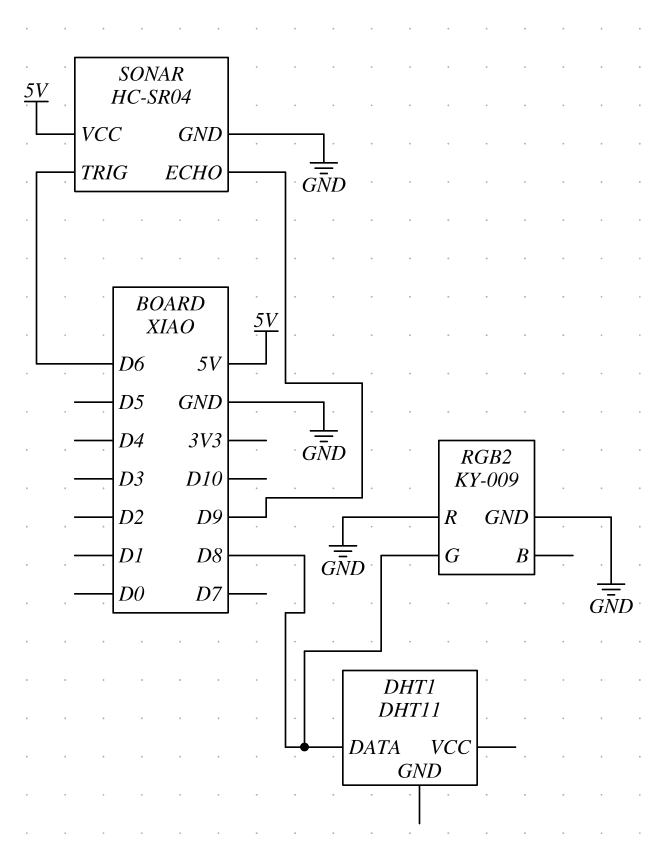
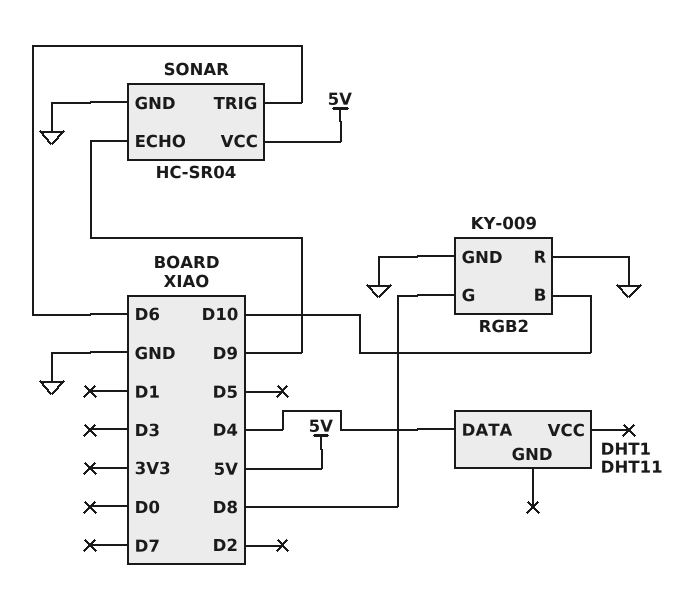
DHT1 pin DATA: D8 -> D4
RGB2 pin B: none -> D10

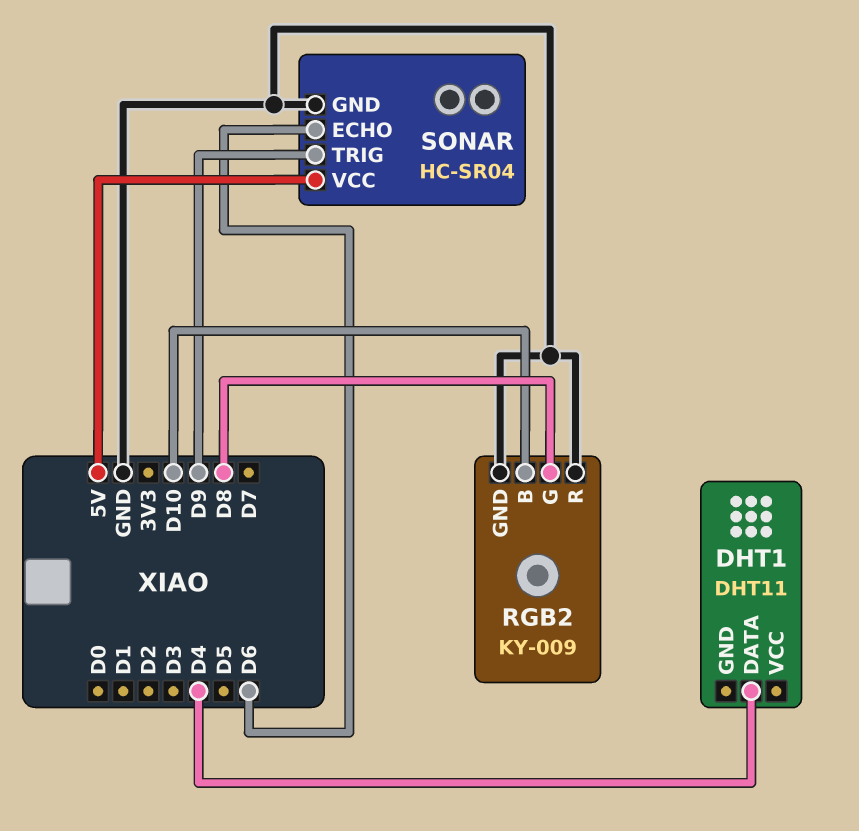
SONAR pin ECHO: D9 -> D6
SONAR pin TRIG: D6 -> D9

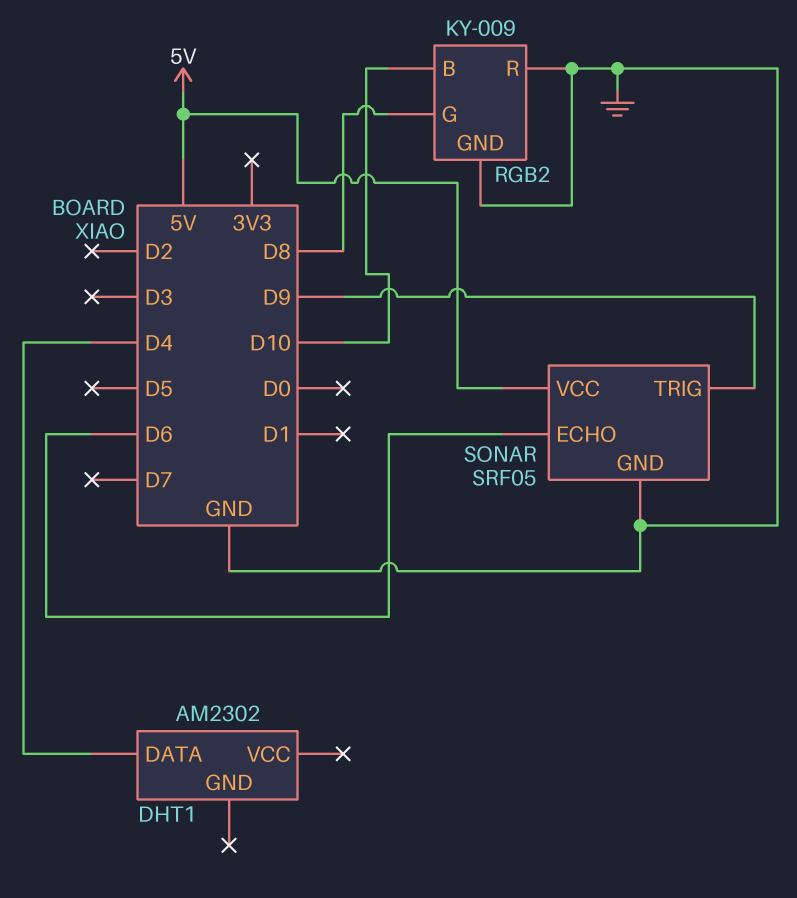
DHT1: DHT11 -> AM2302
SONAR: HC-SR04 -> SRF05

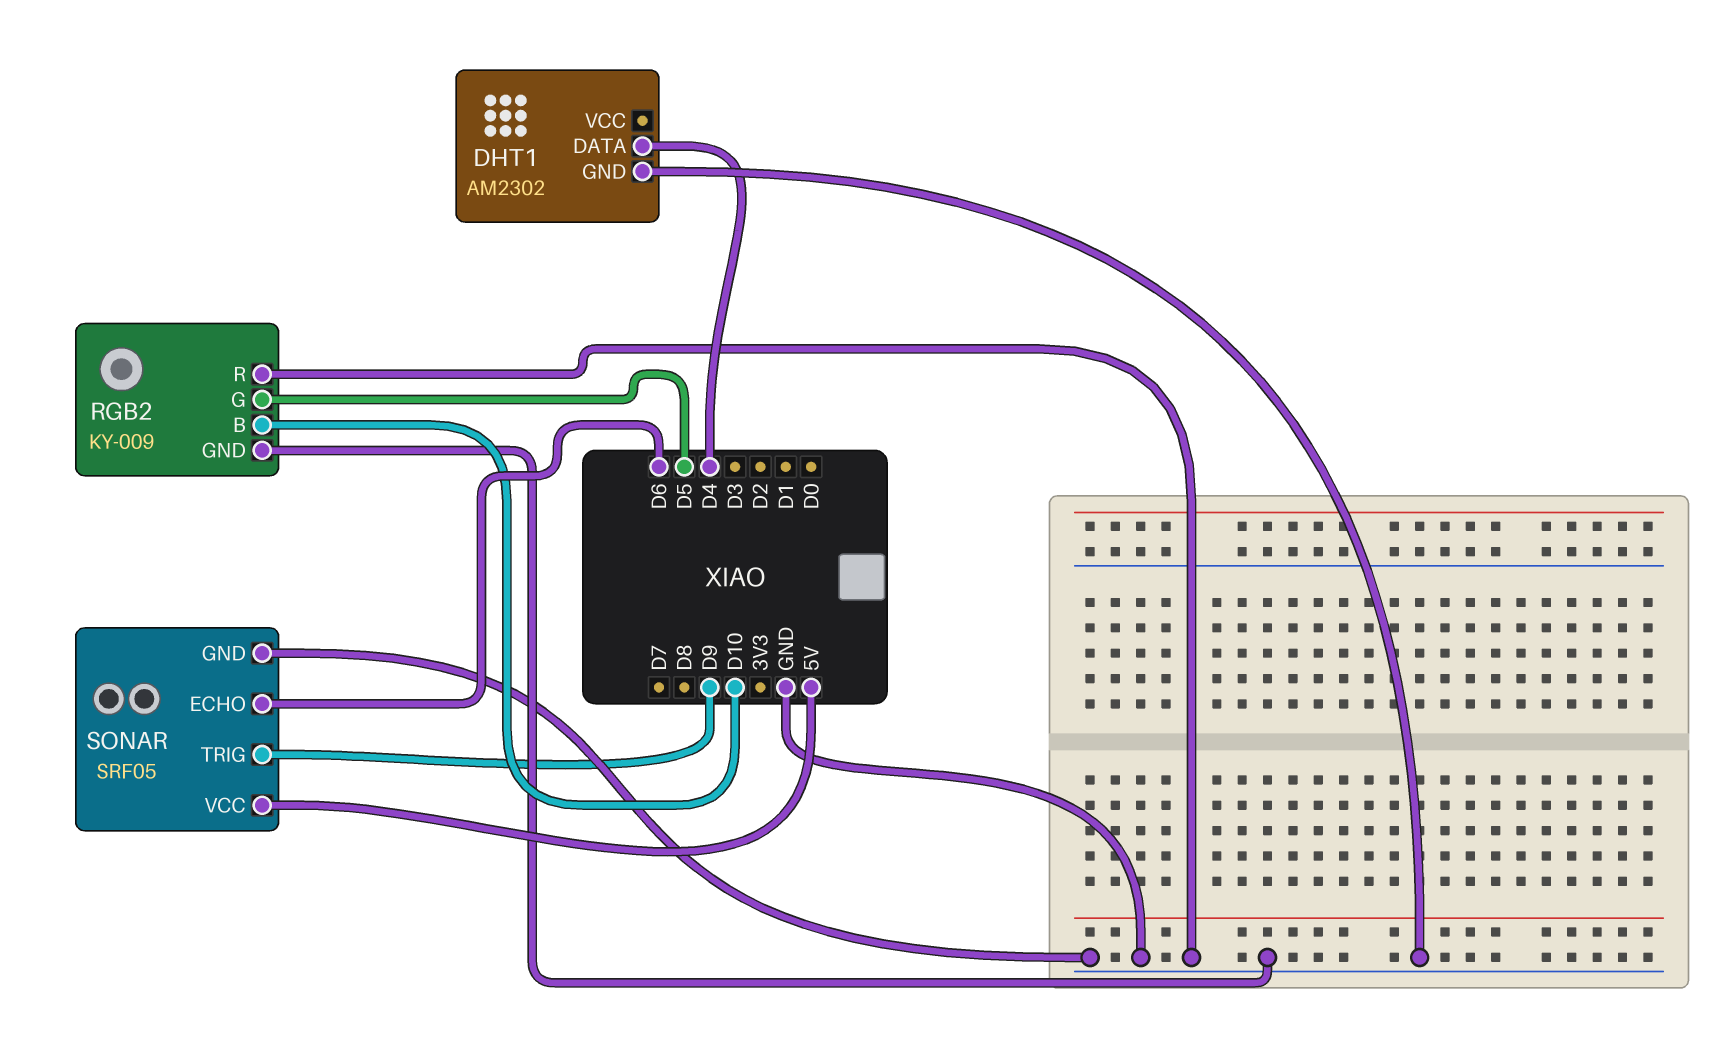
DHT1 pin GND: none -> GND
RGB2 pin G: D8 -> D5

